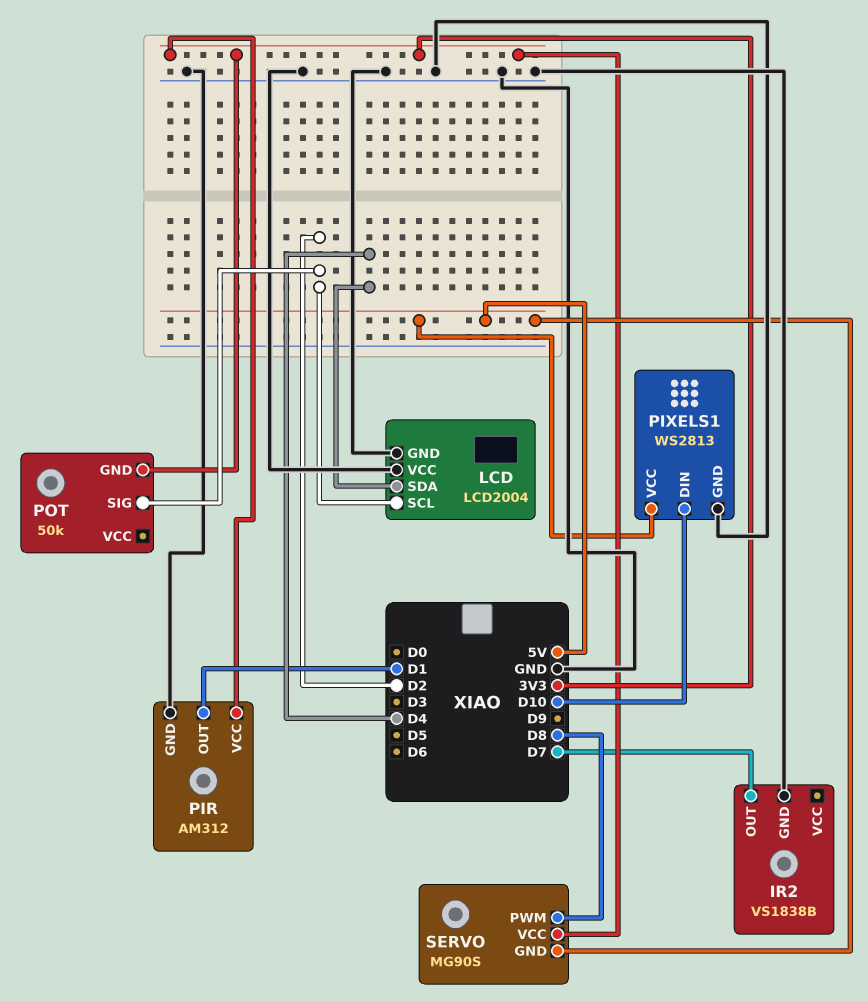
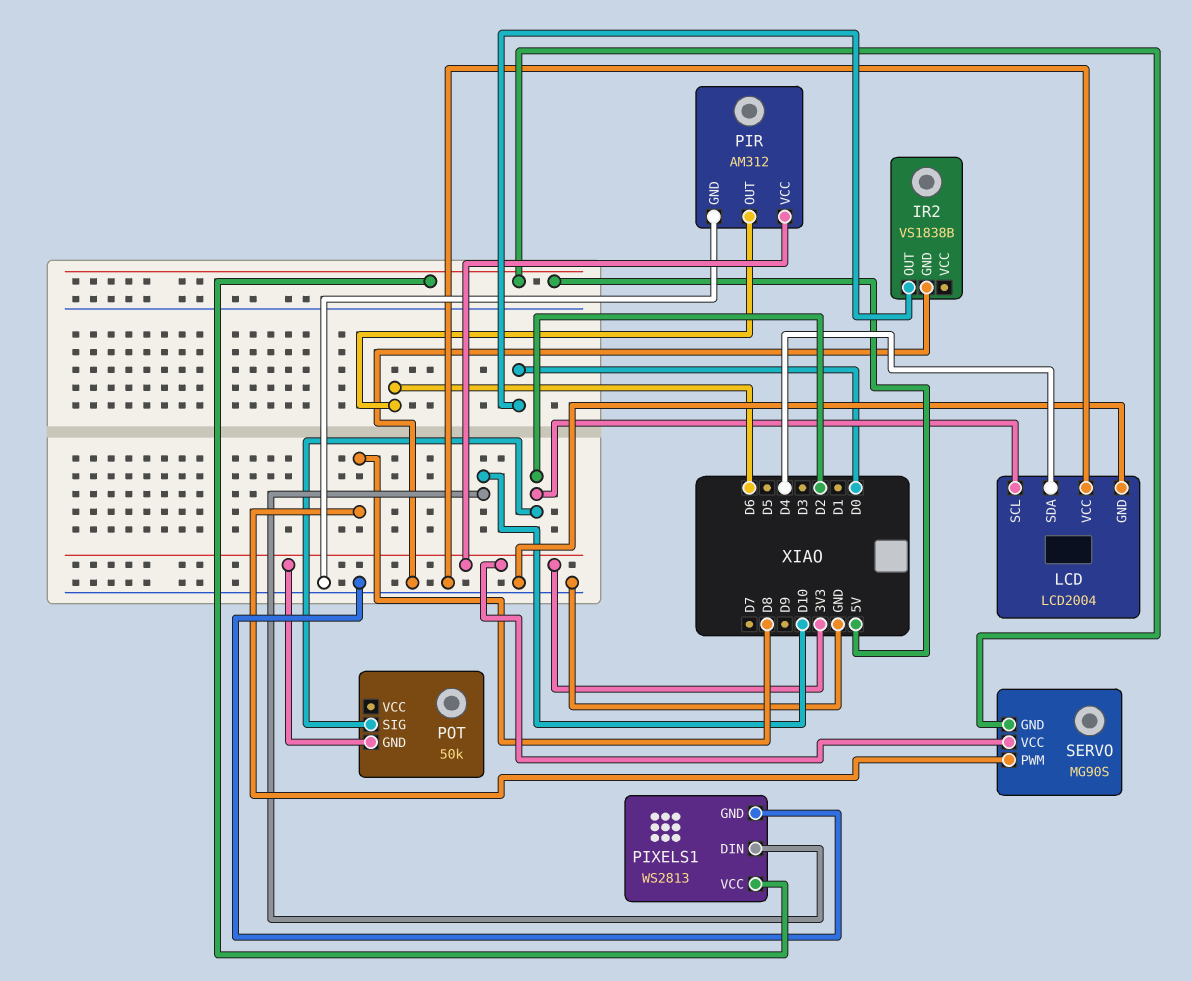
IR2 pin OUT: D7 -> D0
PIR pin OUT: D1 -> D6

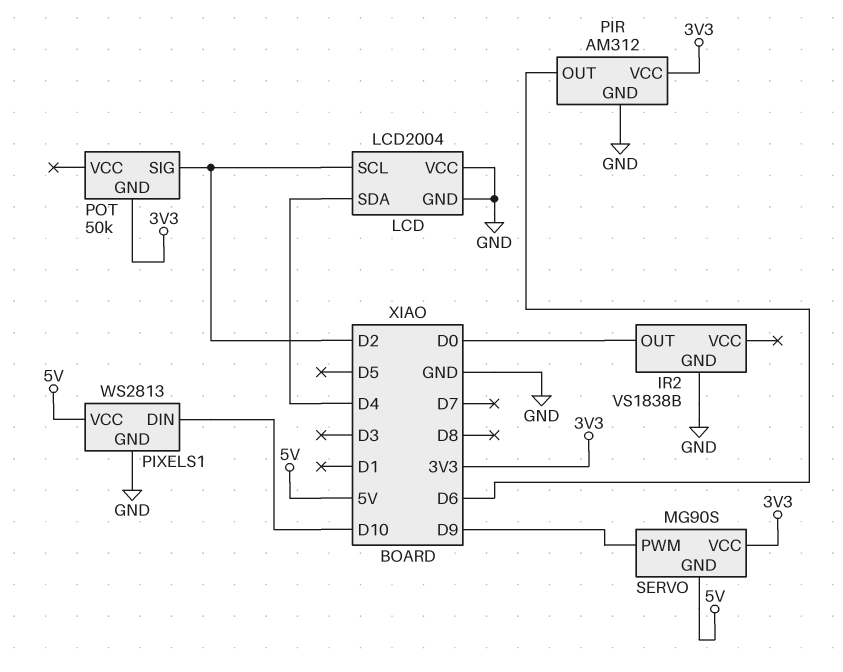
SERVO pin PWM: D8 -> D9

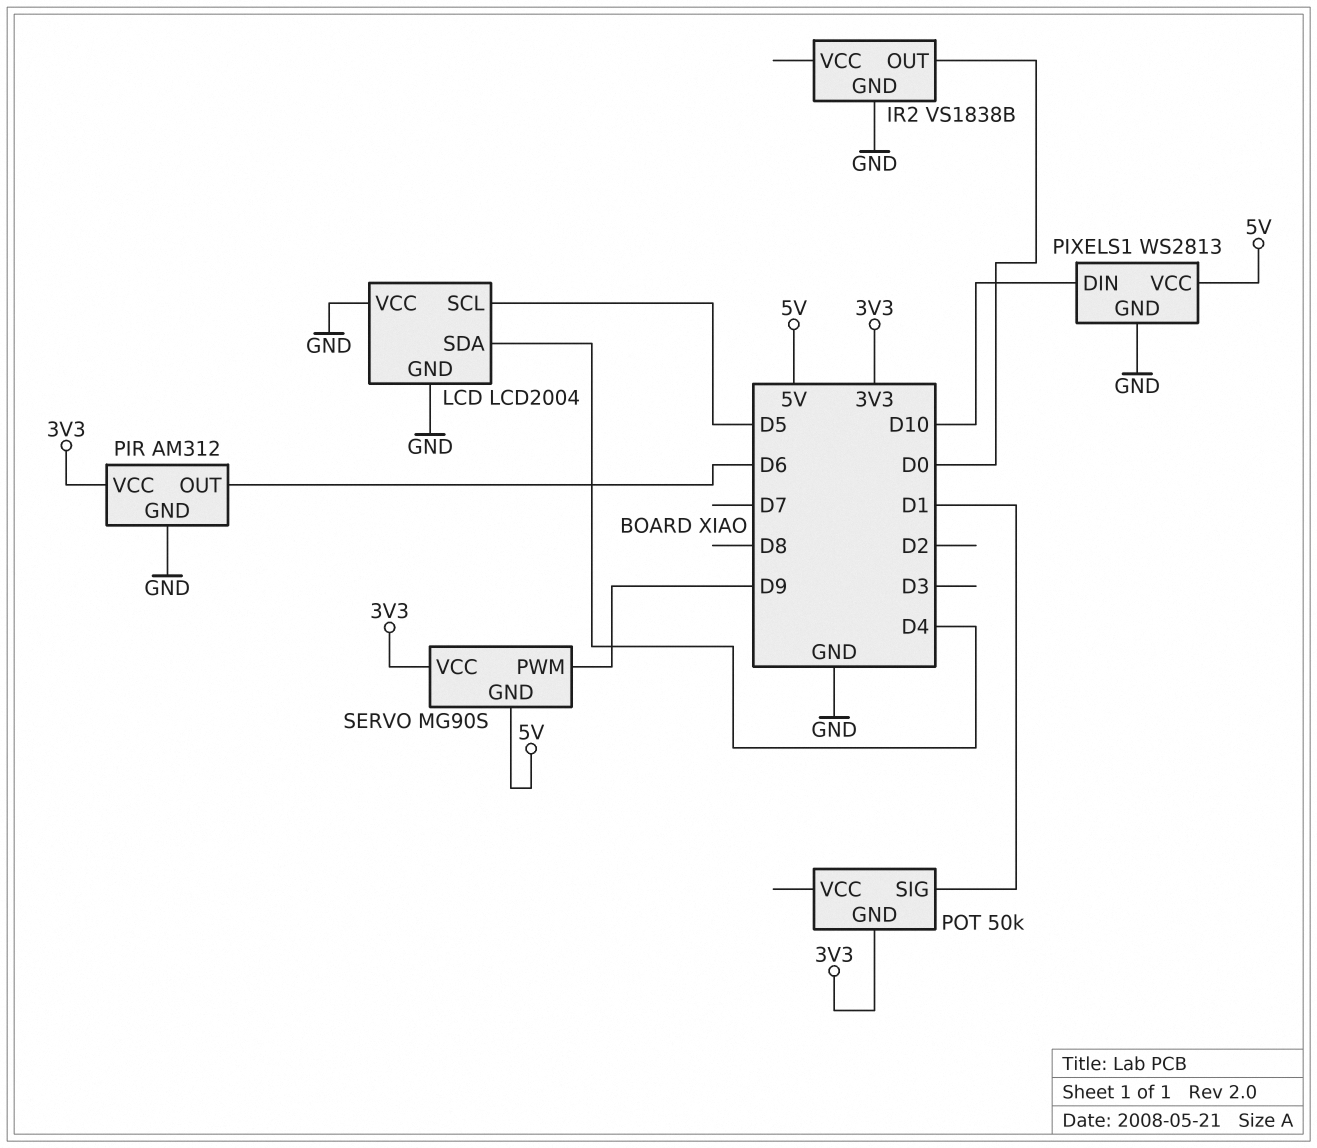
LCD pin SCL: D2 -> D5
POT pin SIG: D2 -> D1

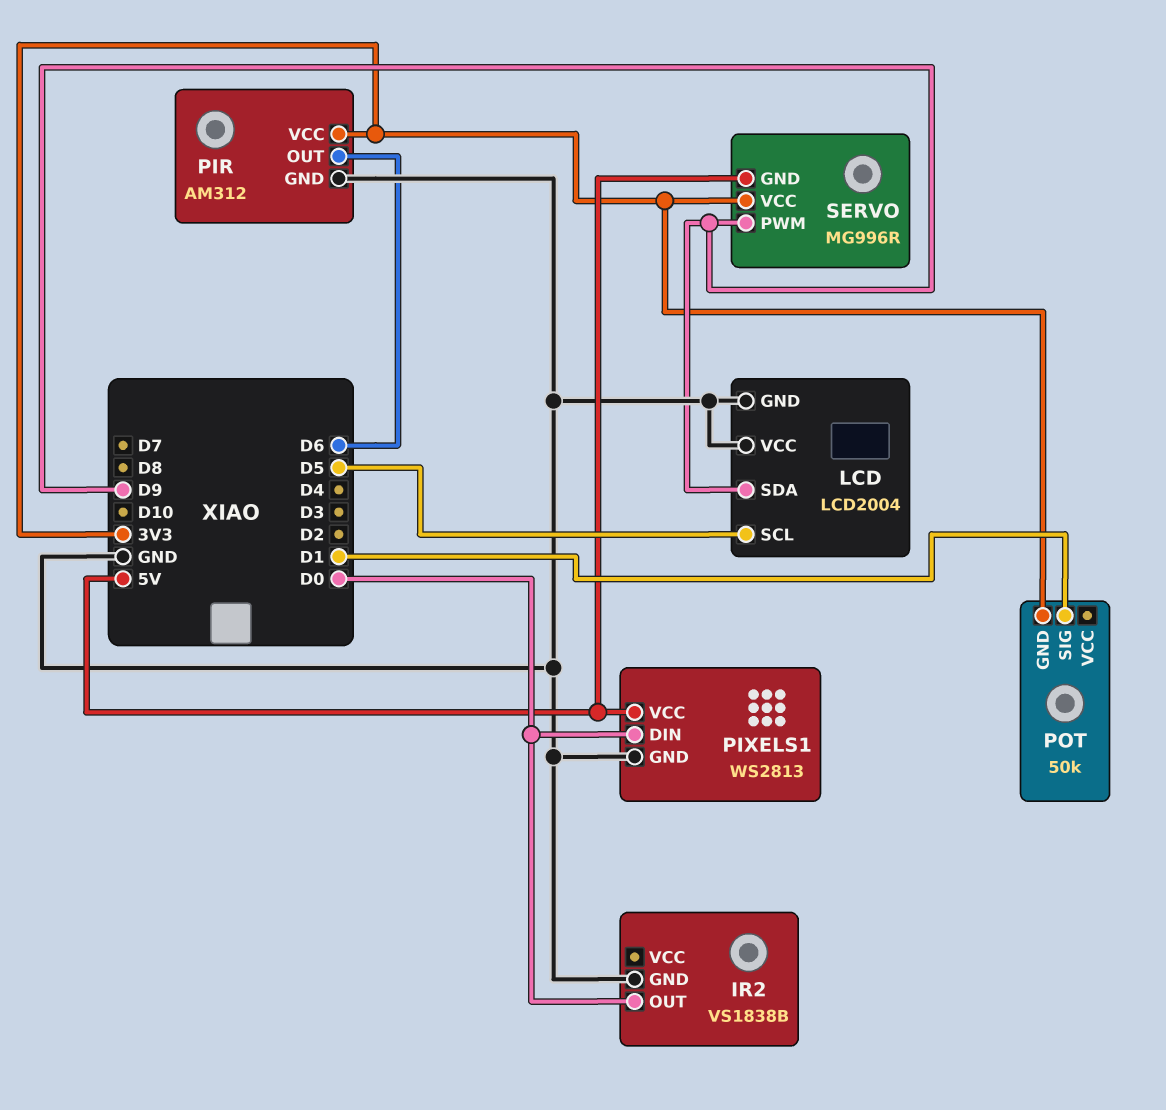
LCD pin SDA: D4 -> D9
PIXELS1 pin DIN: D10 -> D0
SERVO: MG90S -> MG996R

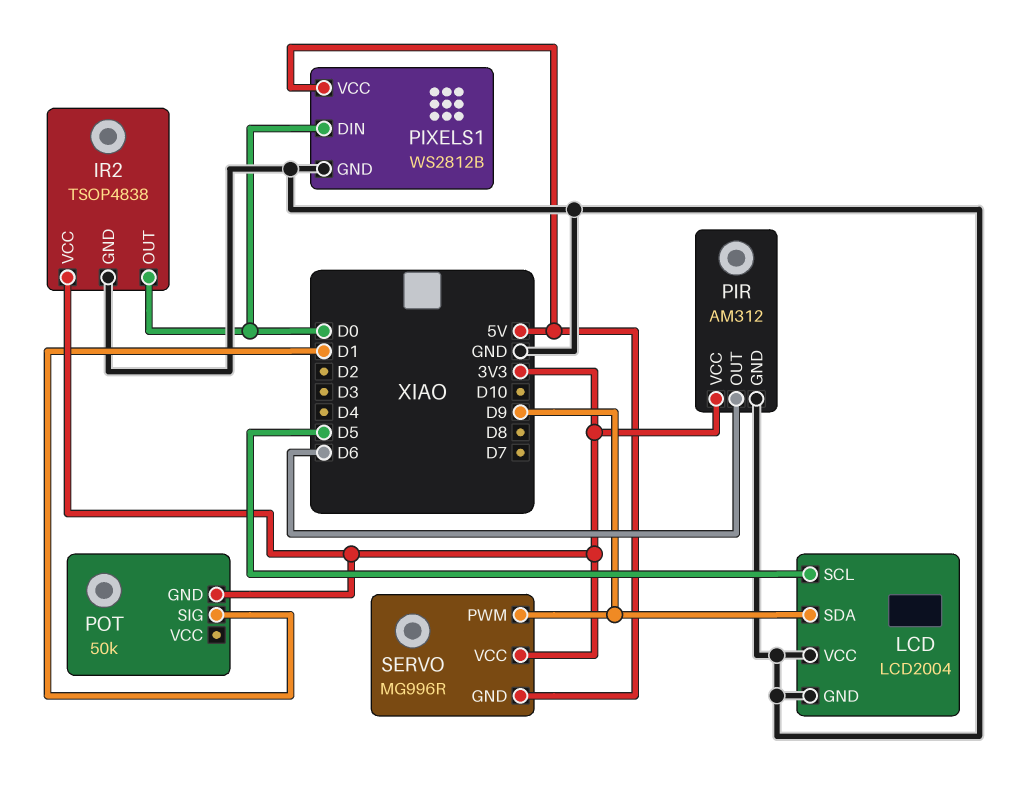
IR2: VS1838B -> TSOP4838
IR2 pin VCC: none -> 3V3
PIXELS1: WS2813 -> WS2812B

